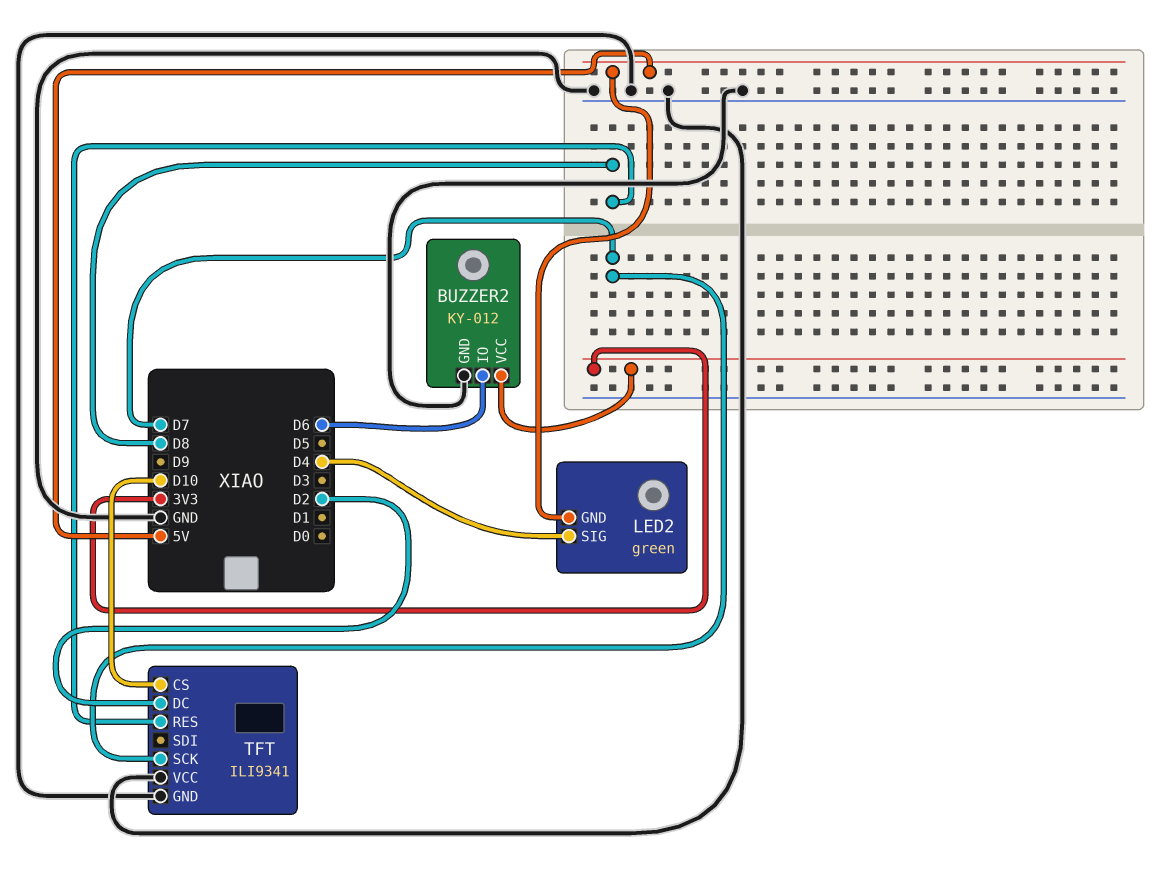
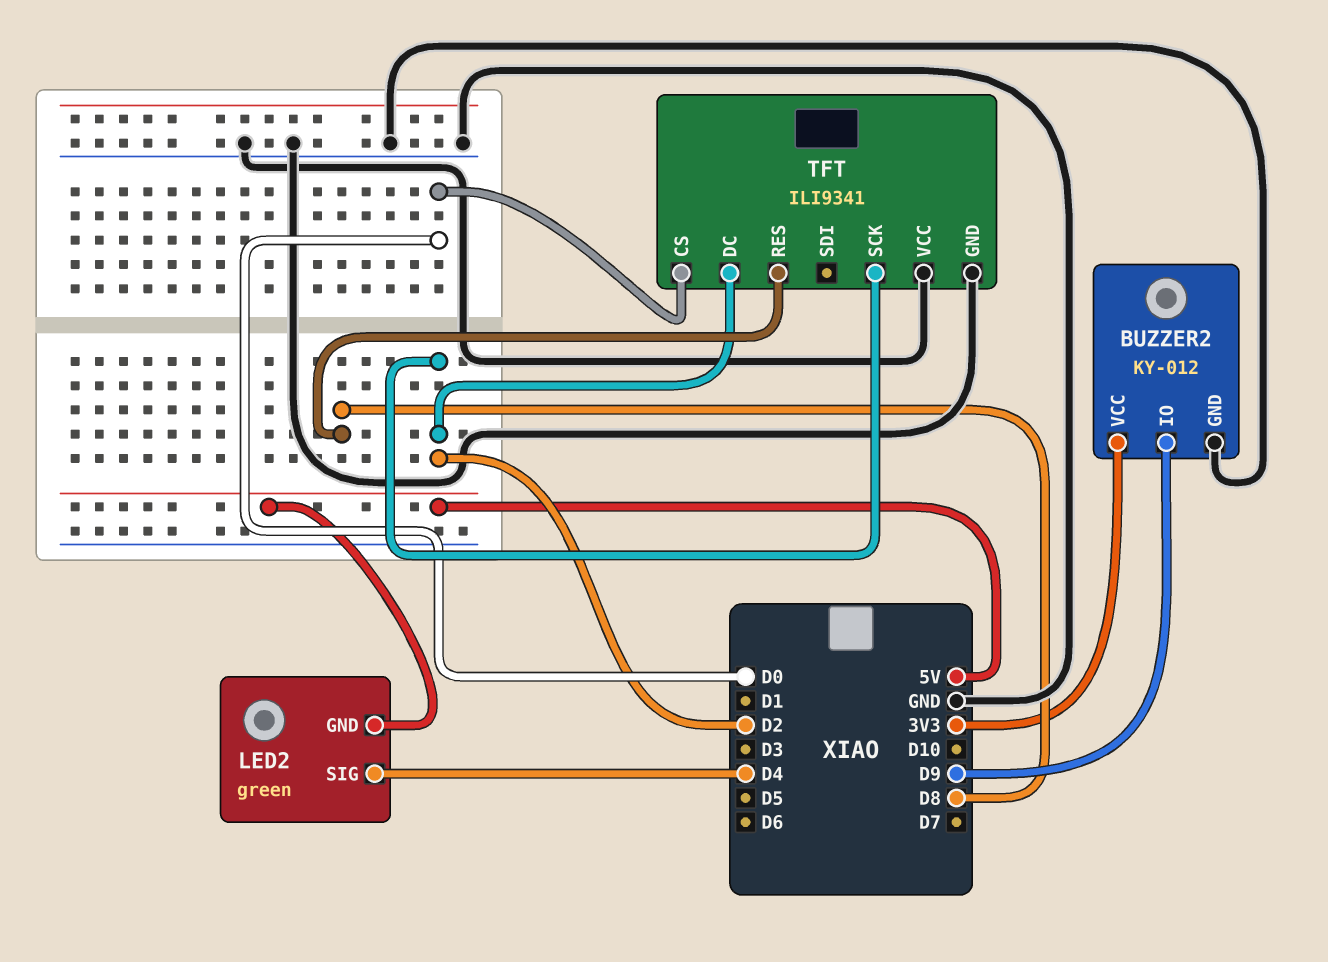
BUZZER2 pin IO: D6 -> D9
TFT pin CS: D10 -> D0
TFT pin SCK: D7 -> D2

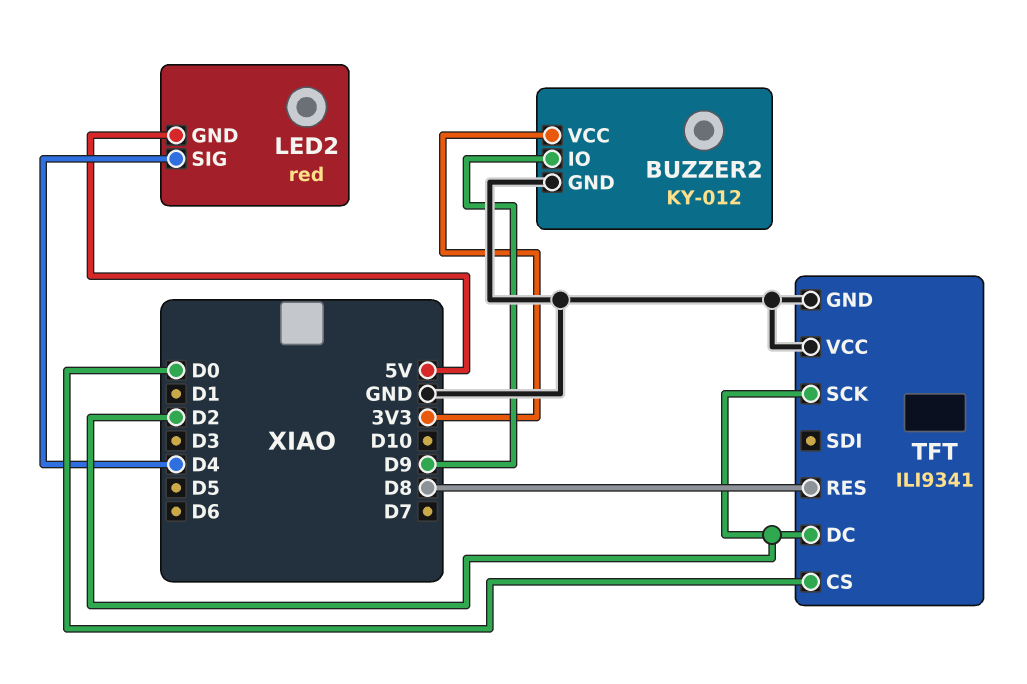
LED2: green -> red

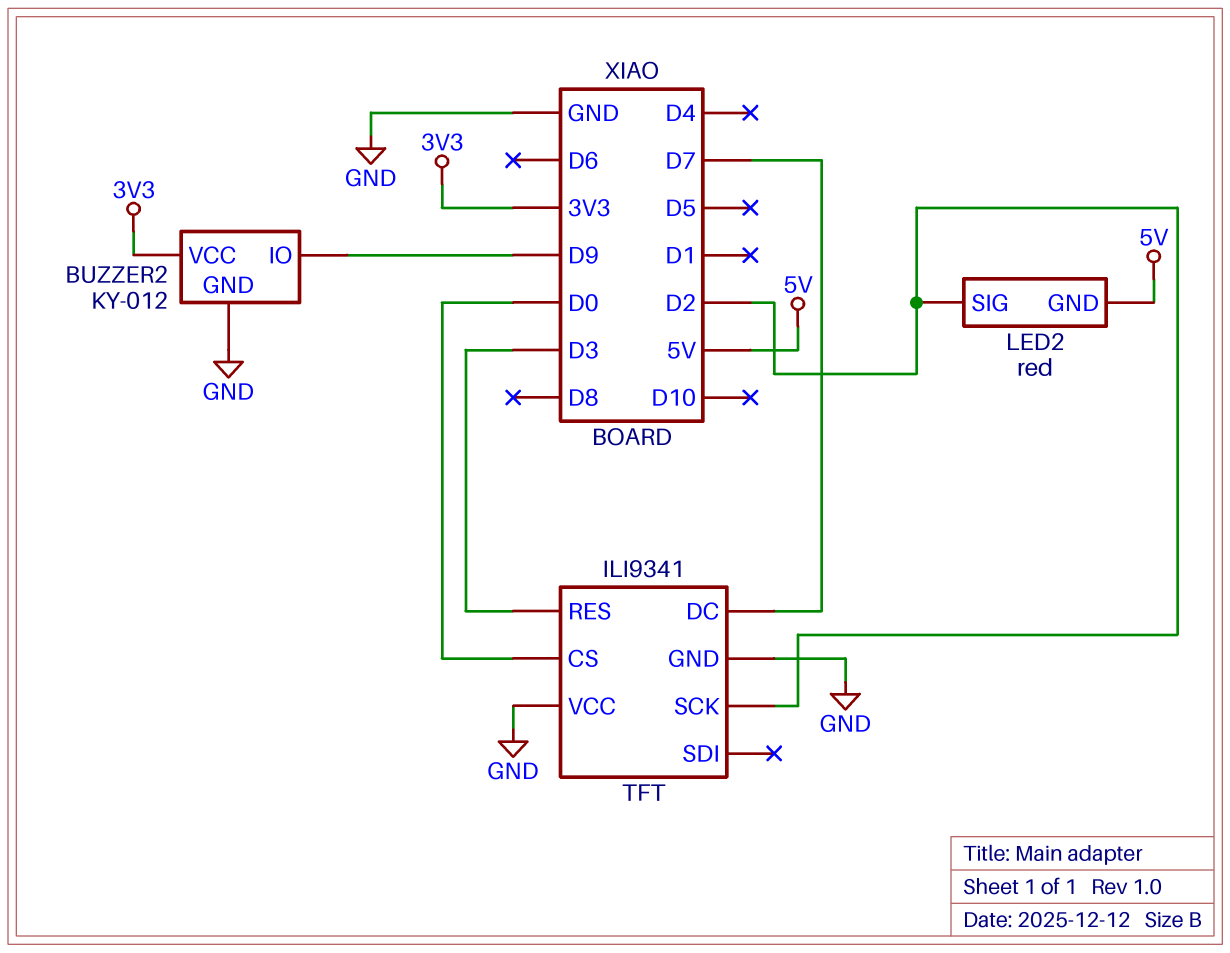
LED2 pin SIG: D4 -> D2
TFT pin DC: D2 -> D7
TFT pin RES: D8 -> D3

